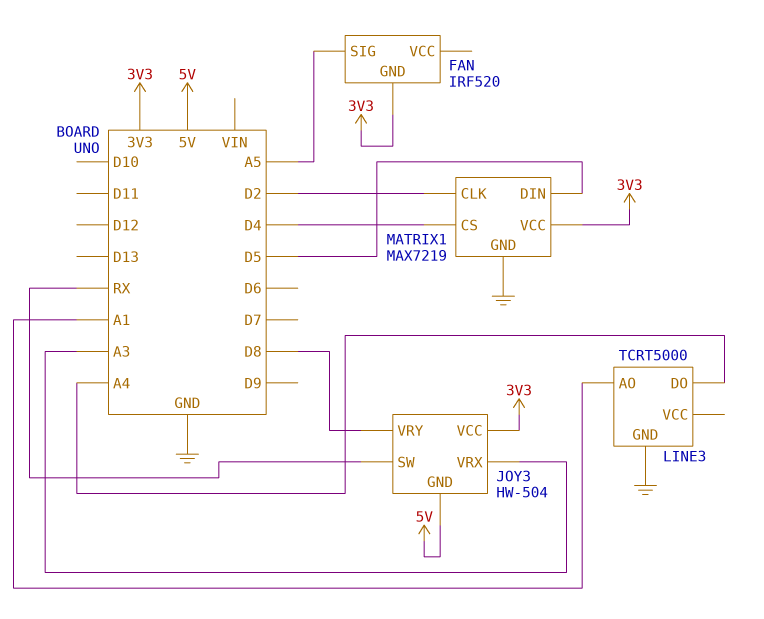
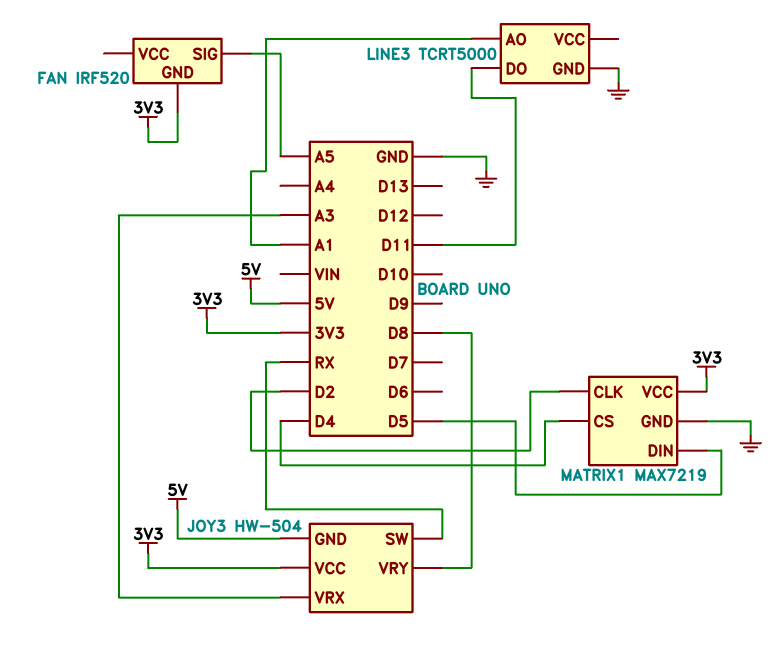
LINE3 pin DO: A4 -> D11

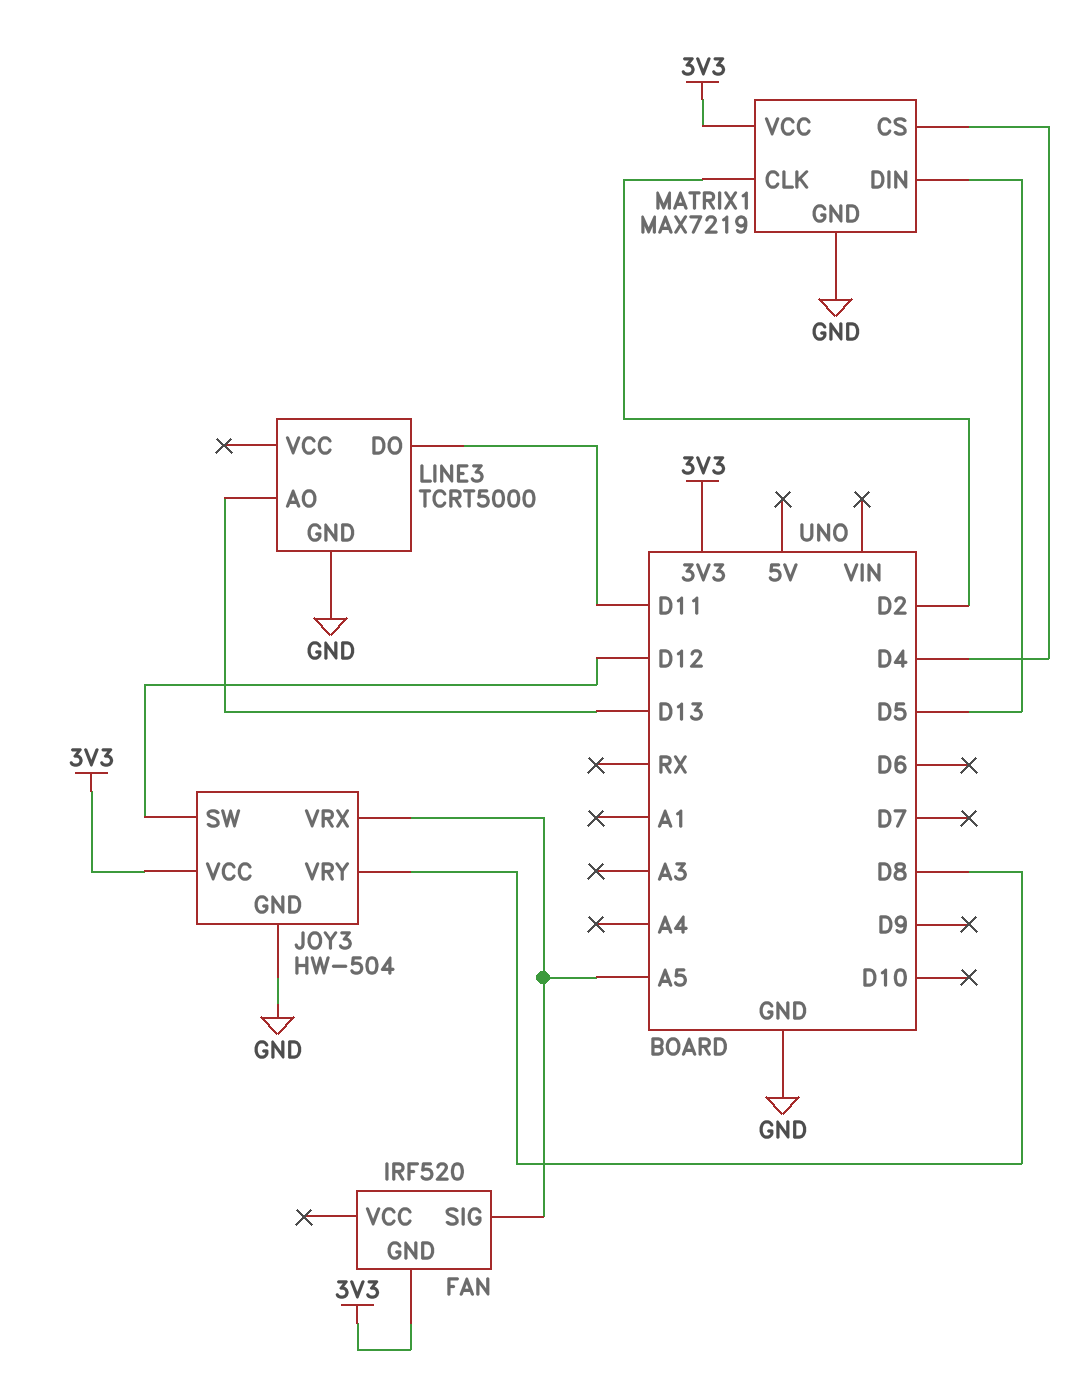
JOY3 pin GND: 5V -> GND
JOY3 pin SW: RX -> D12
JOY3 pin VRX: A3 -> A5
LINE3 pin AO: A1 -> D13

